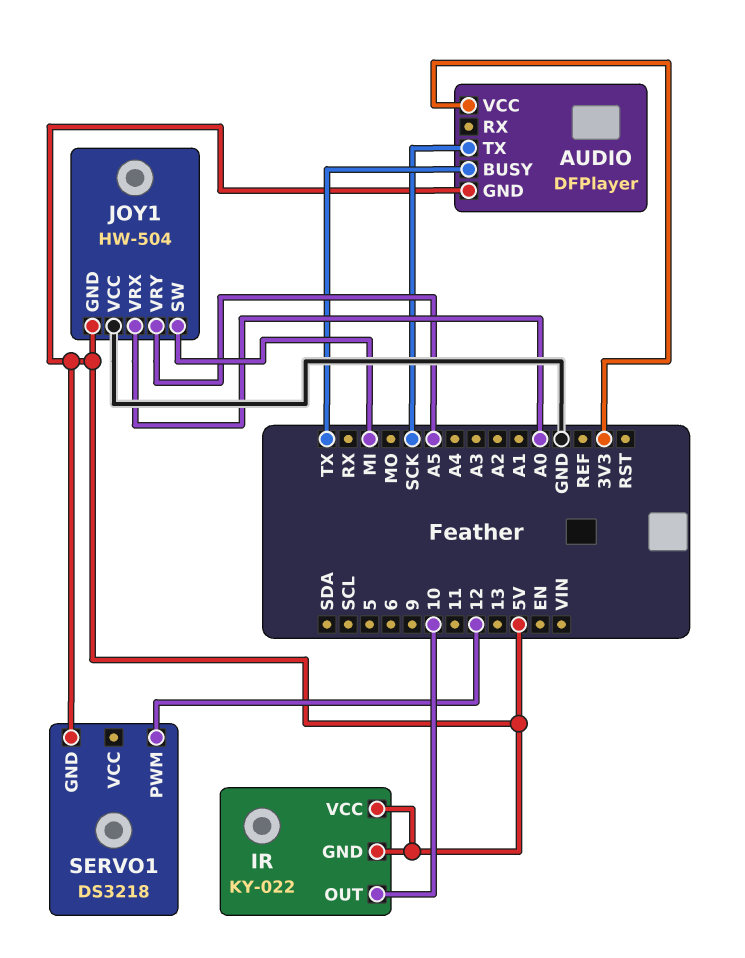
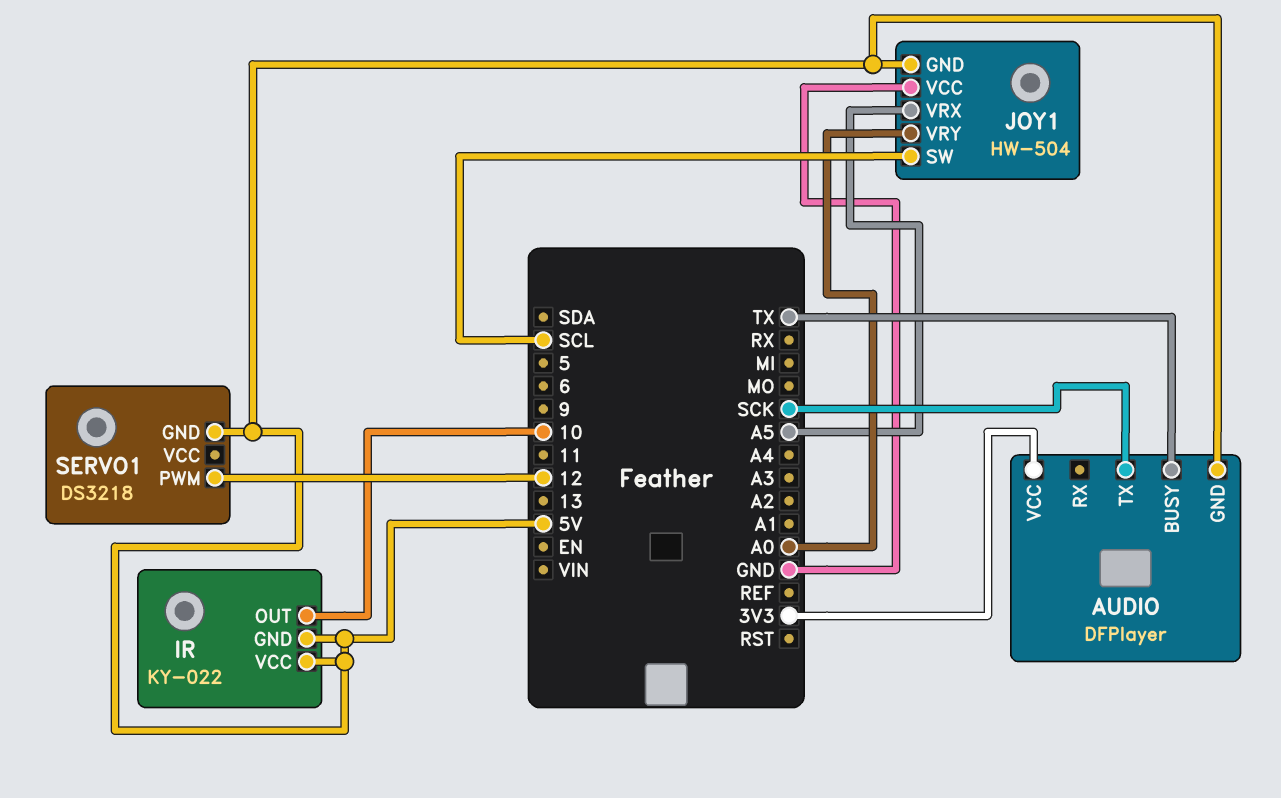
JOY1 pin SW: MI -> SCL
JOY1 pin VRX: A0 -> A5
JOY1 pin VRY: A5 -> A0

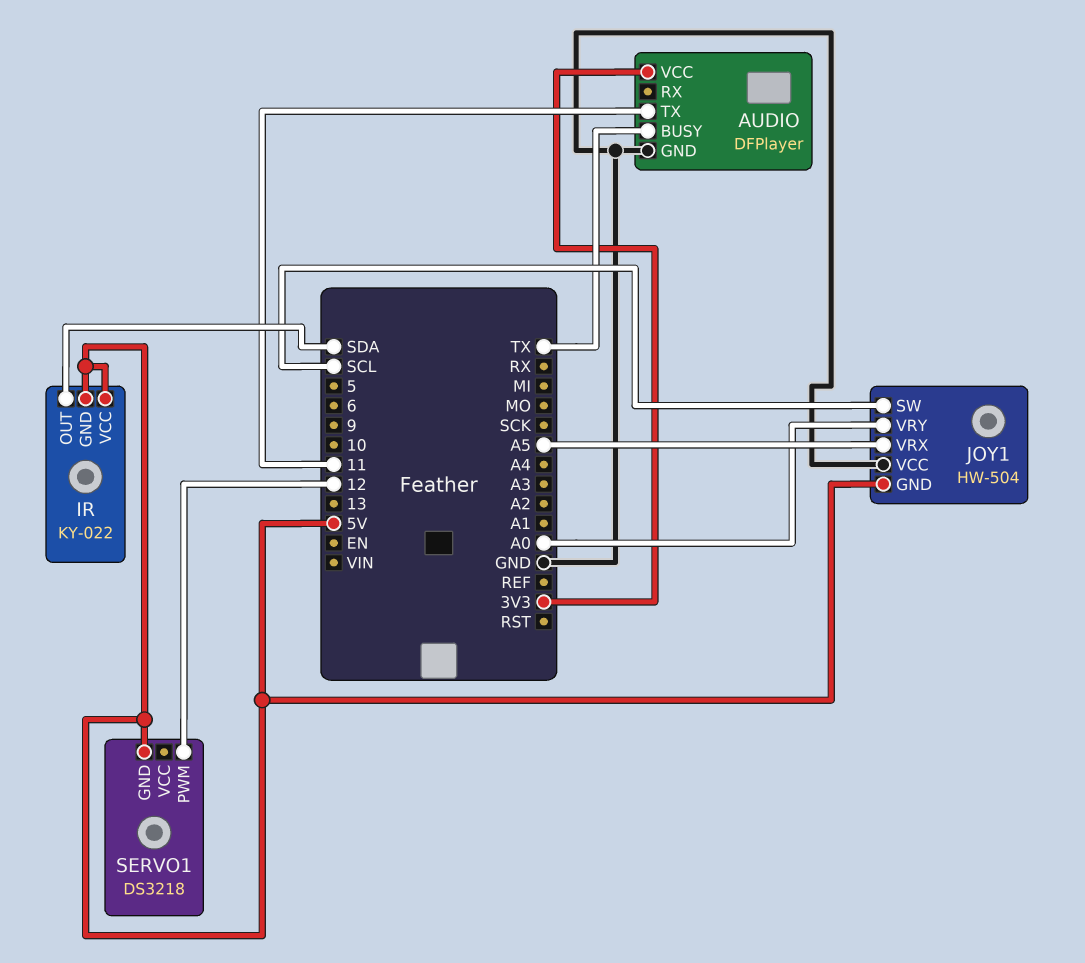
AUDIO pin GND: 5V -> GND
AUDIO pin TX: SCK -> 11
IR pin OUT: 10 -> SDA

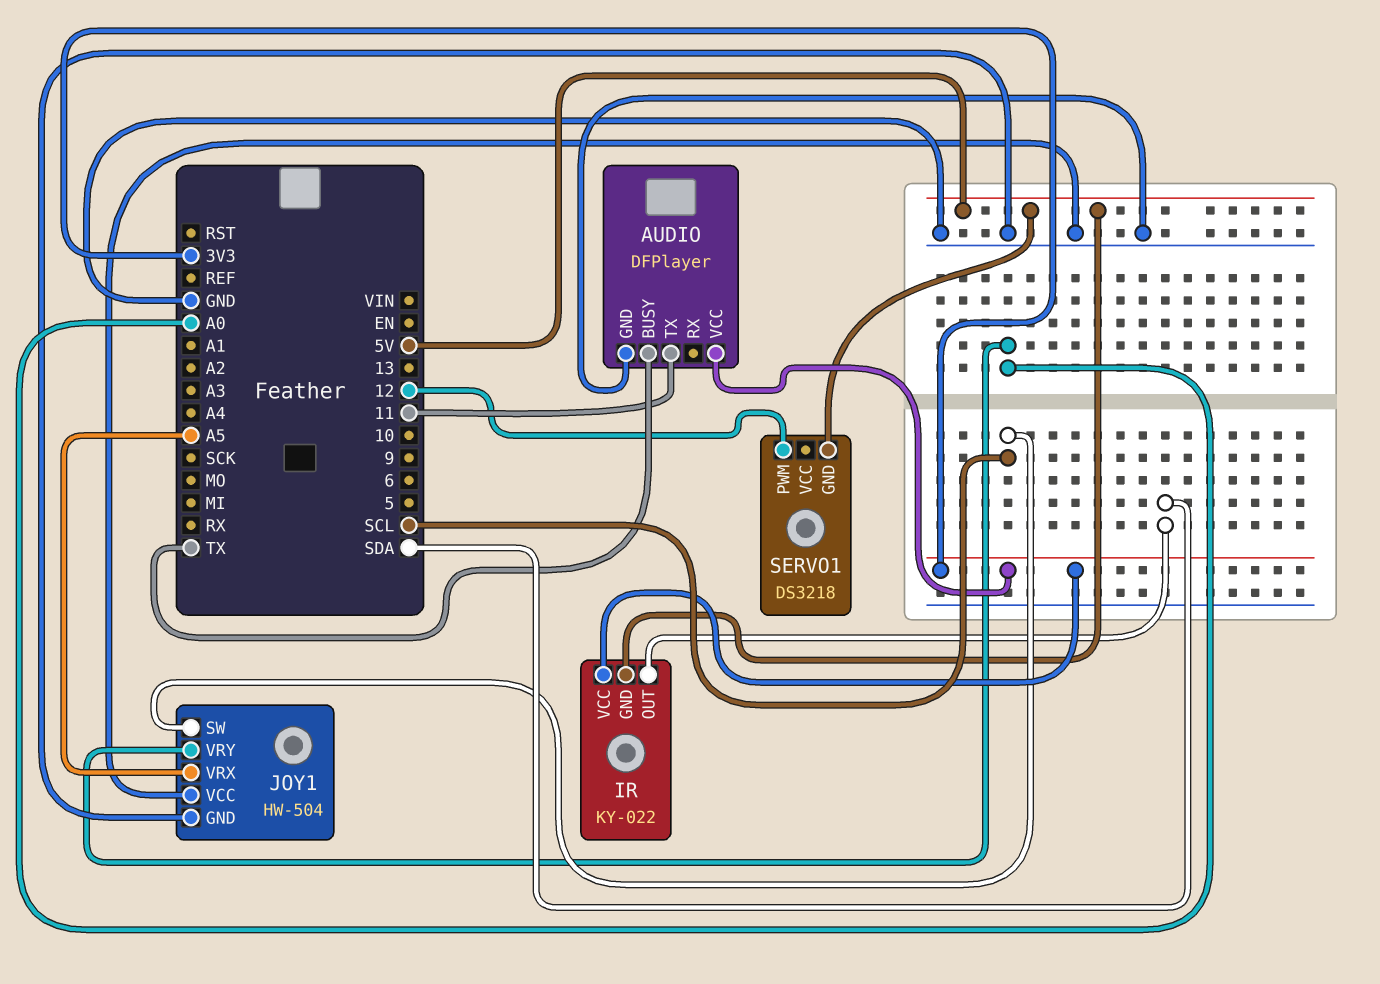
IR pin VCC: 5V -> 3V3
JOY1 pin GND: 5V -> GND

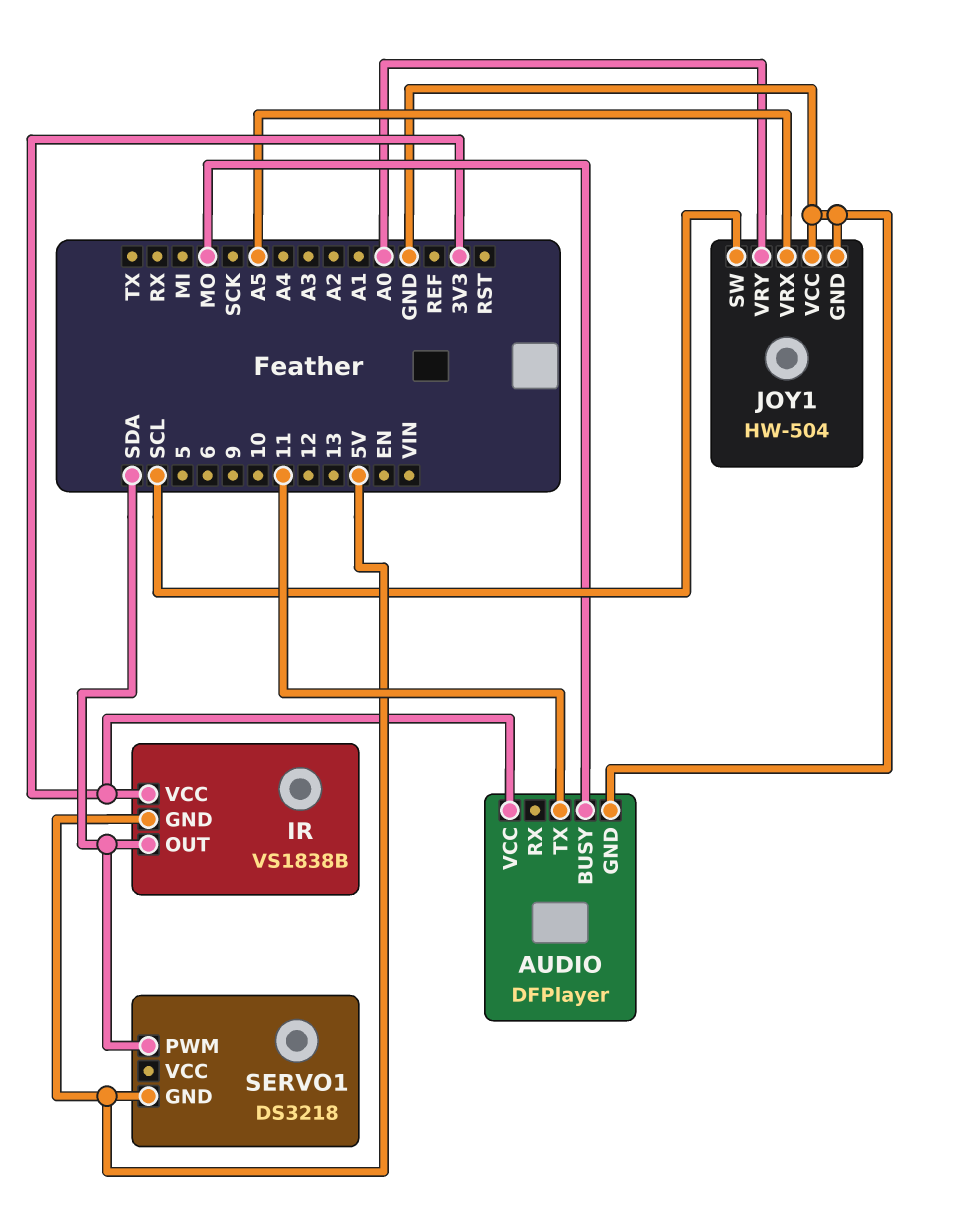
AUDIO pin BUSY: TX -> MO
IR: KY-022 -> VS1838B
SERVO1 pin PWM: 12 -> SDA

